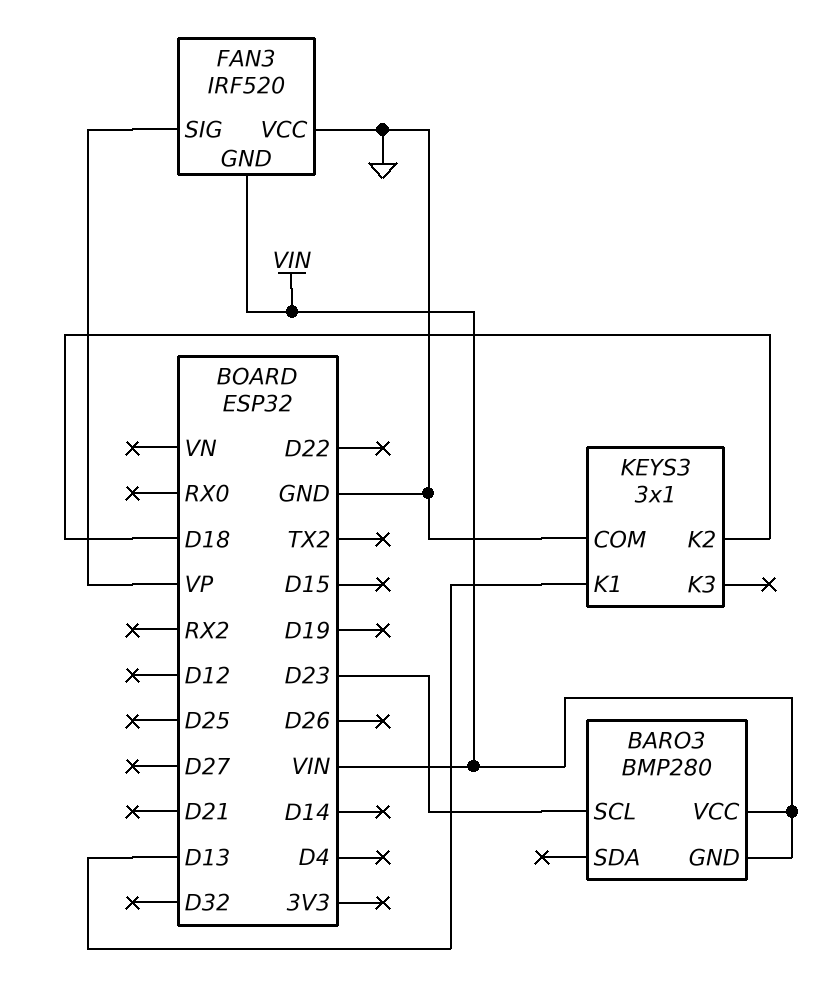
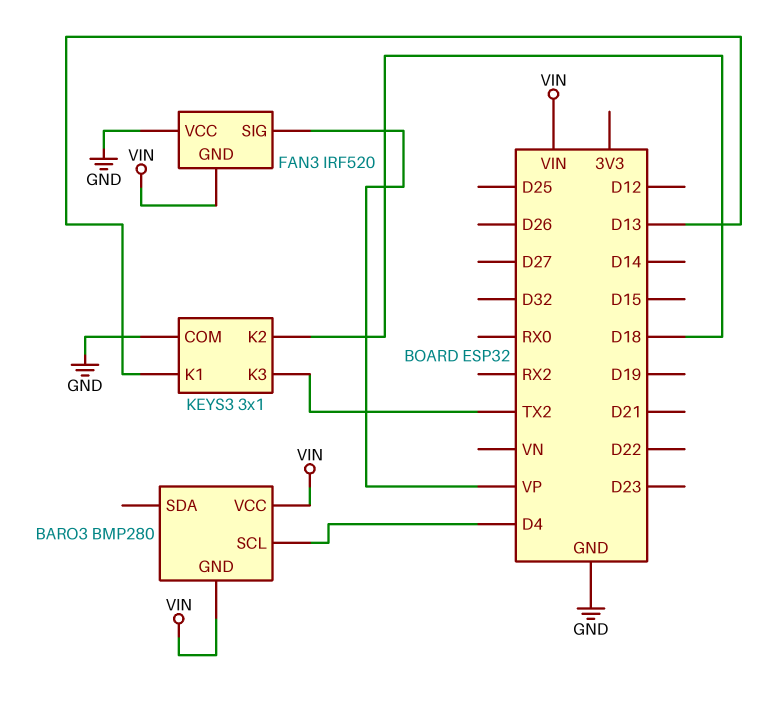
BARO3 pin SCL: D23 -> D4
KEYS3 pin K3: none -> TX2

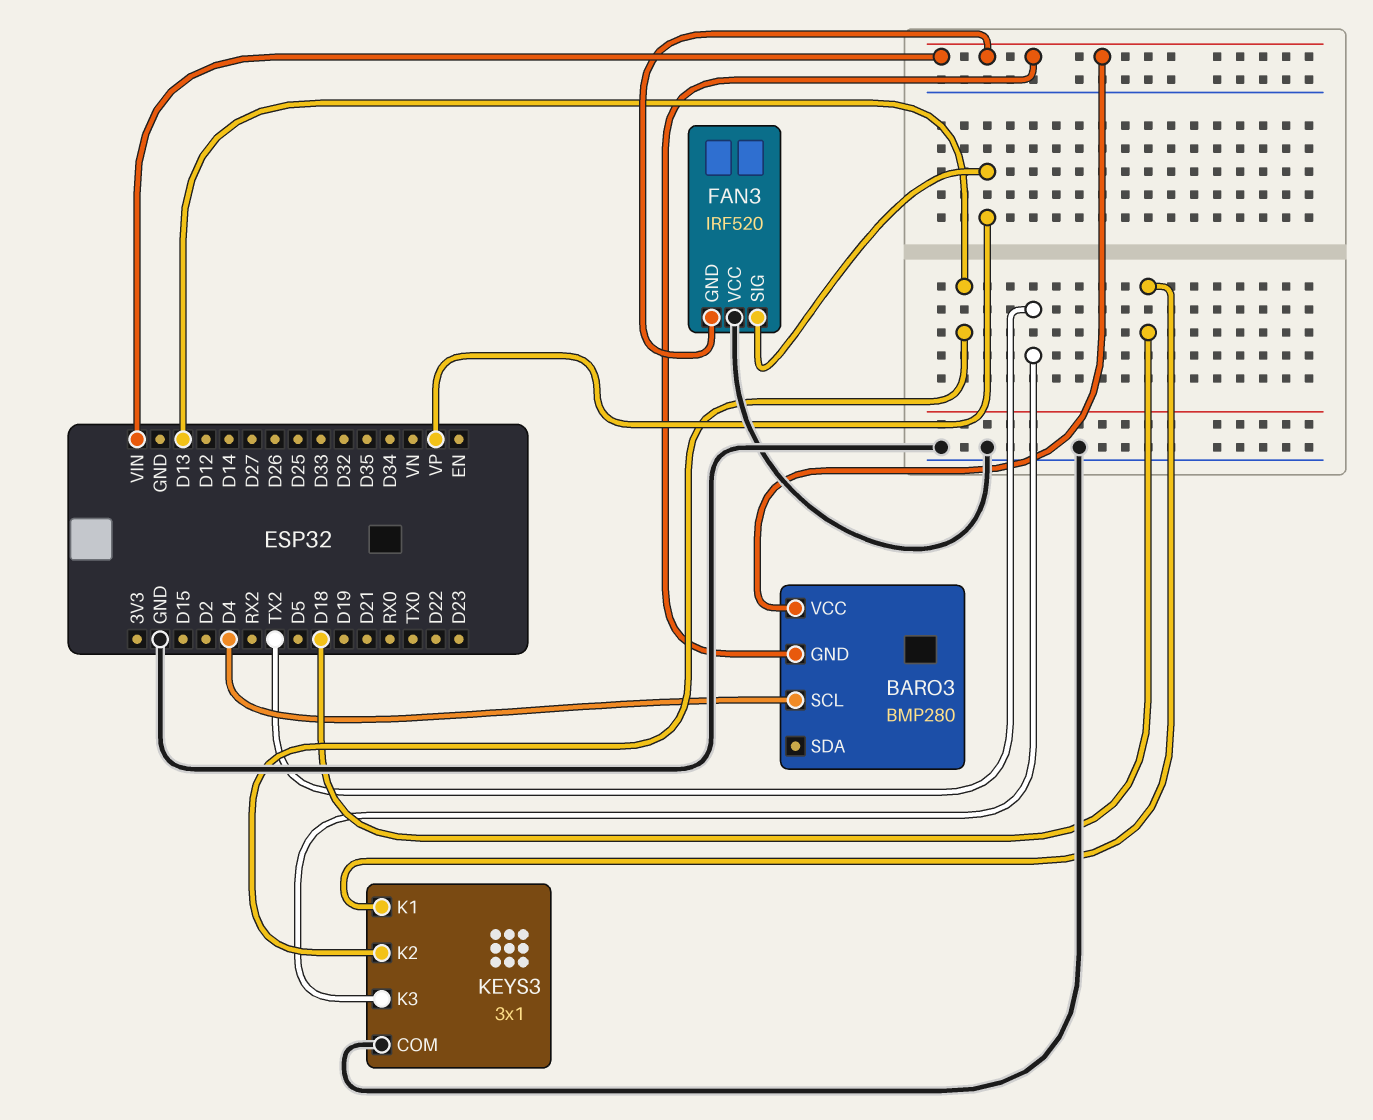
KEYS3 pin K1: D13 -> D18
KEYS3 pin K2: D18 -> D13

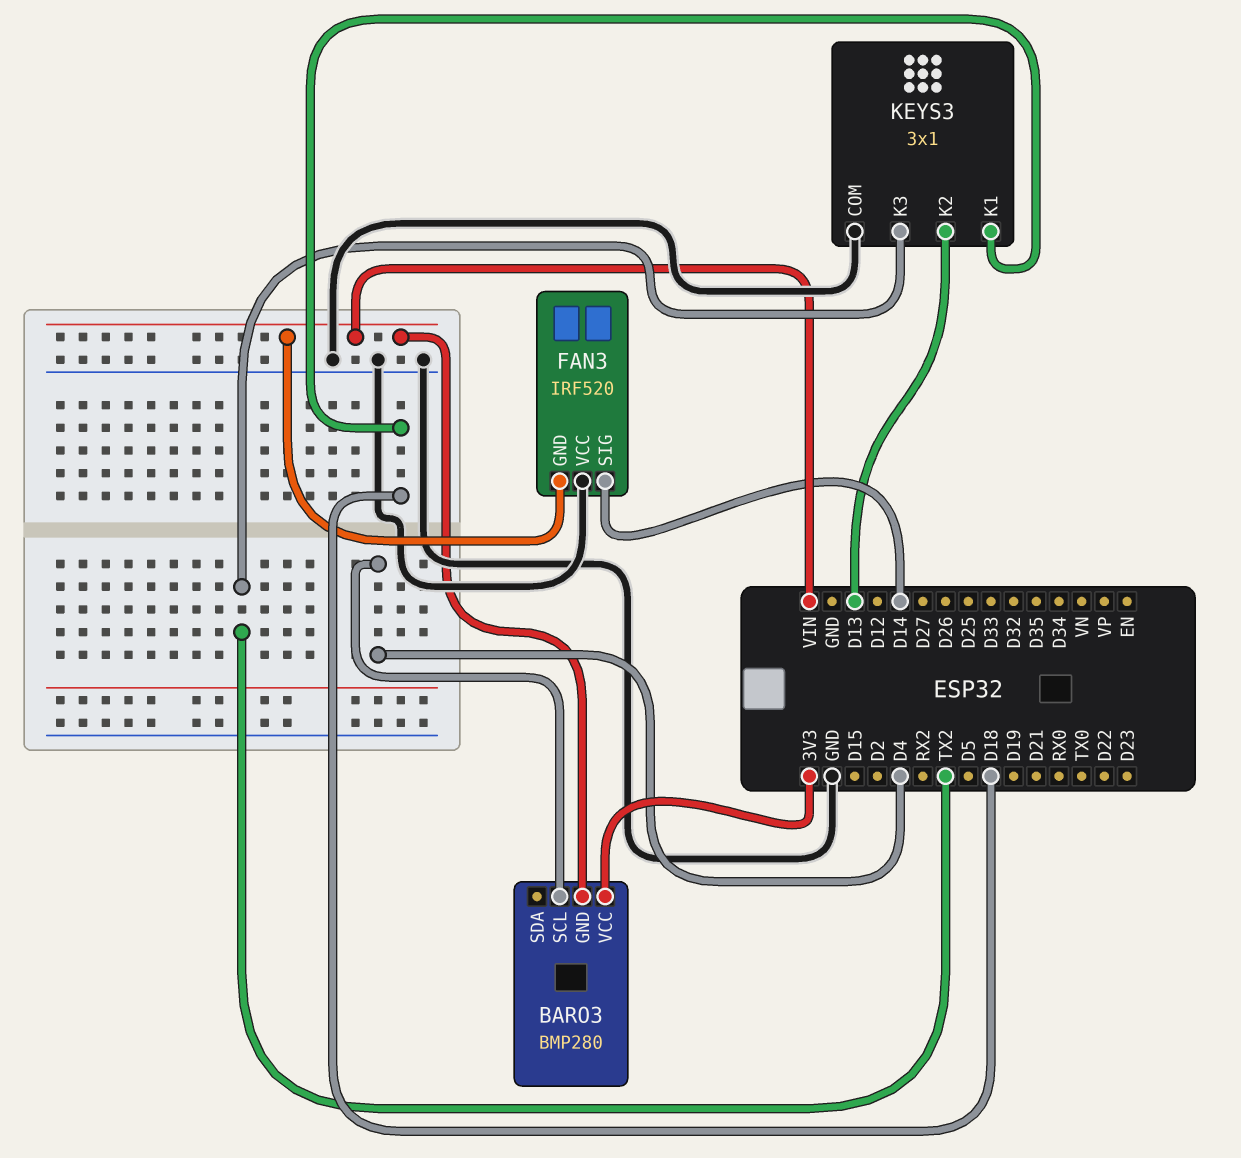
BARO3 pin VCC: VIN -> 3V3
FAN3 pin SIG: VP -> D14

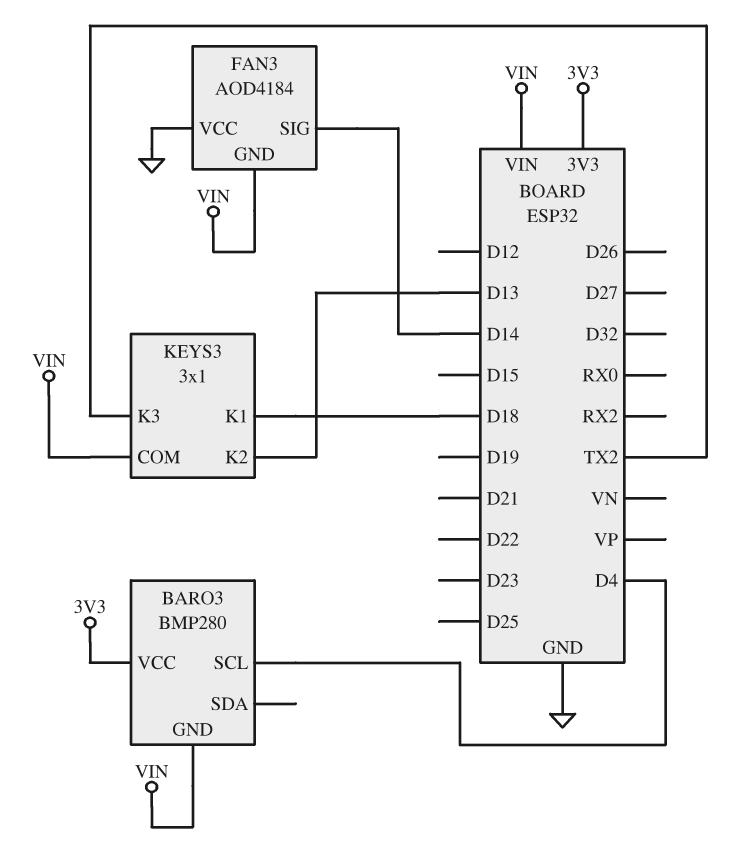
FAN3: IRF520 -> AOD4184
KEYS3 pin COM: GND -> VIN

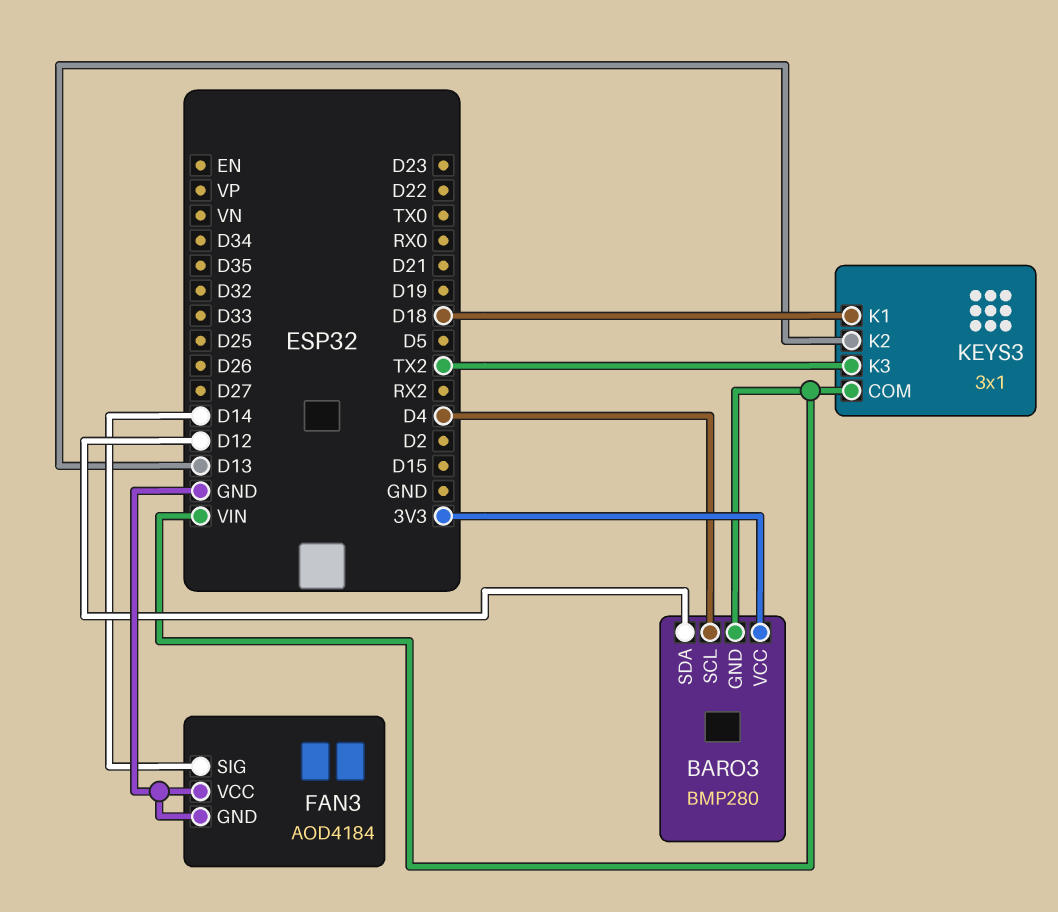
BARO3 pin SDA: none -> D12
FAN3 pin GND: VIN -> GND

